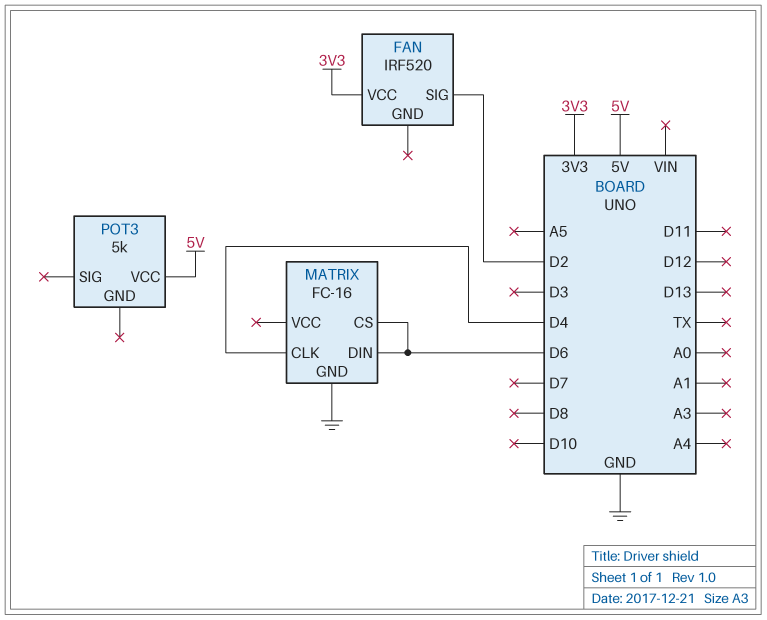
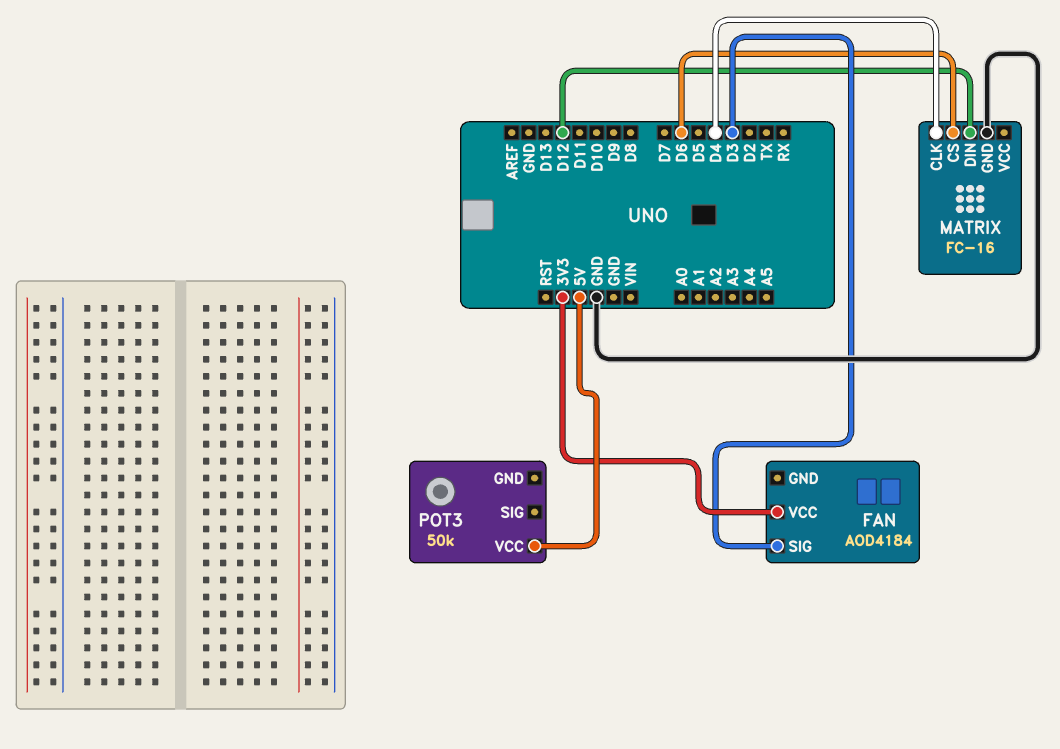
FAN: IRF520 -> AOD4184
FAN pin SIG: D2 -> D3
MATRIX pin DIN: D6 -> D12
POT3: 5k -> 50k

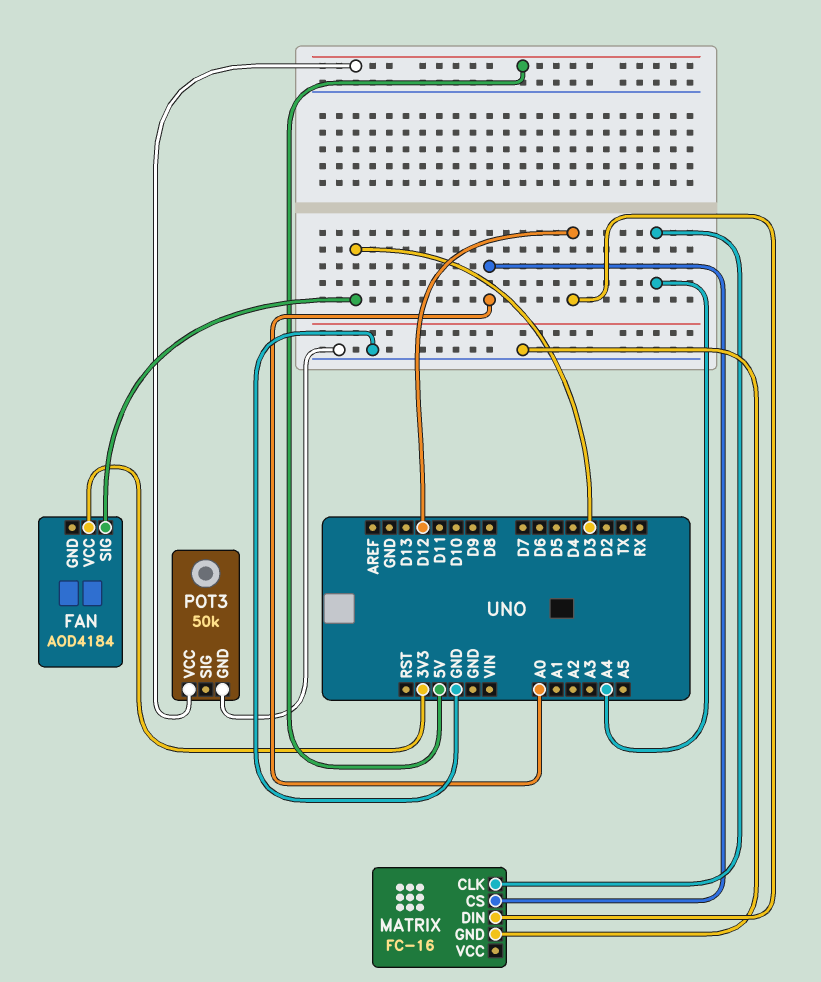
MATRIX pin CLK: D4 -> A4
MATRIX pin CS: D6 -> A0
POT3 pin GND: none -> GND

